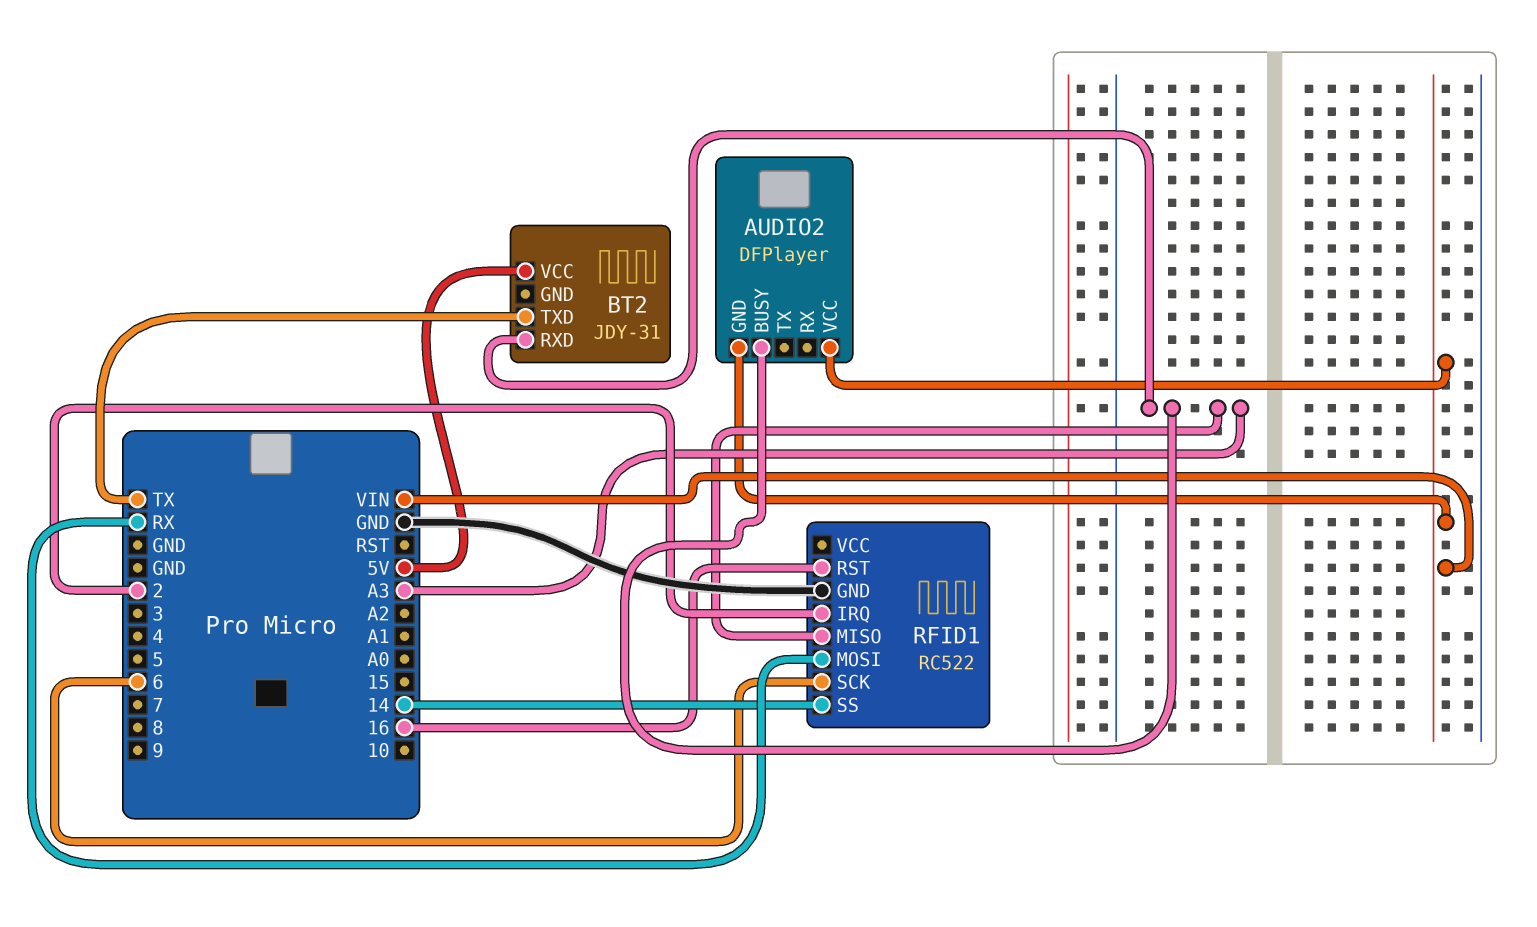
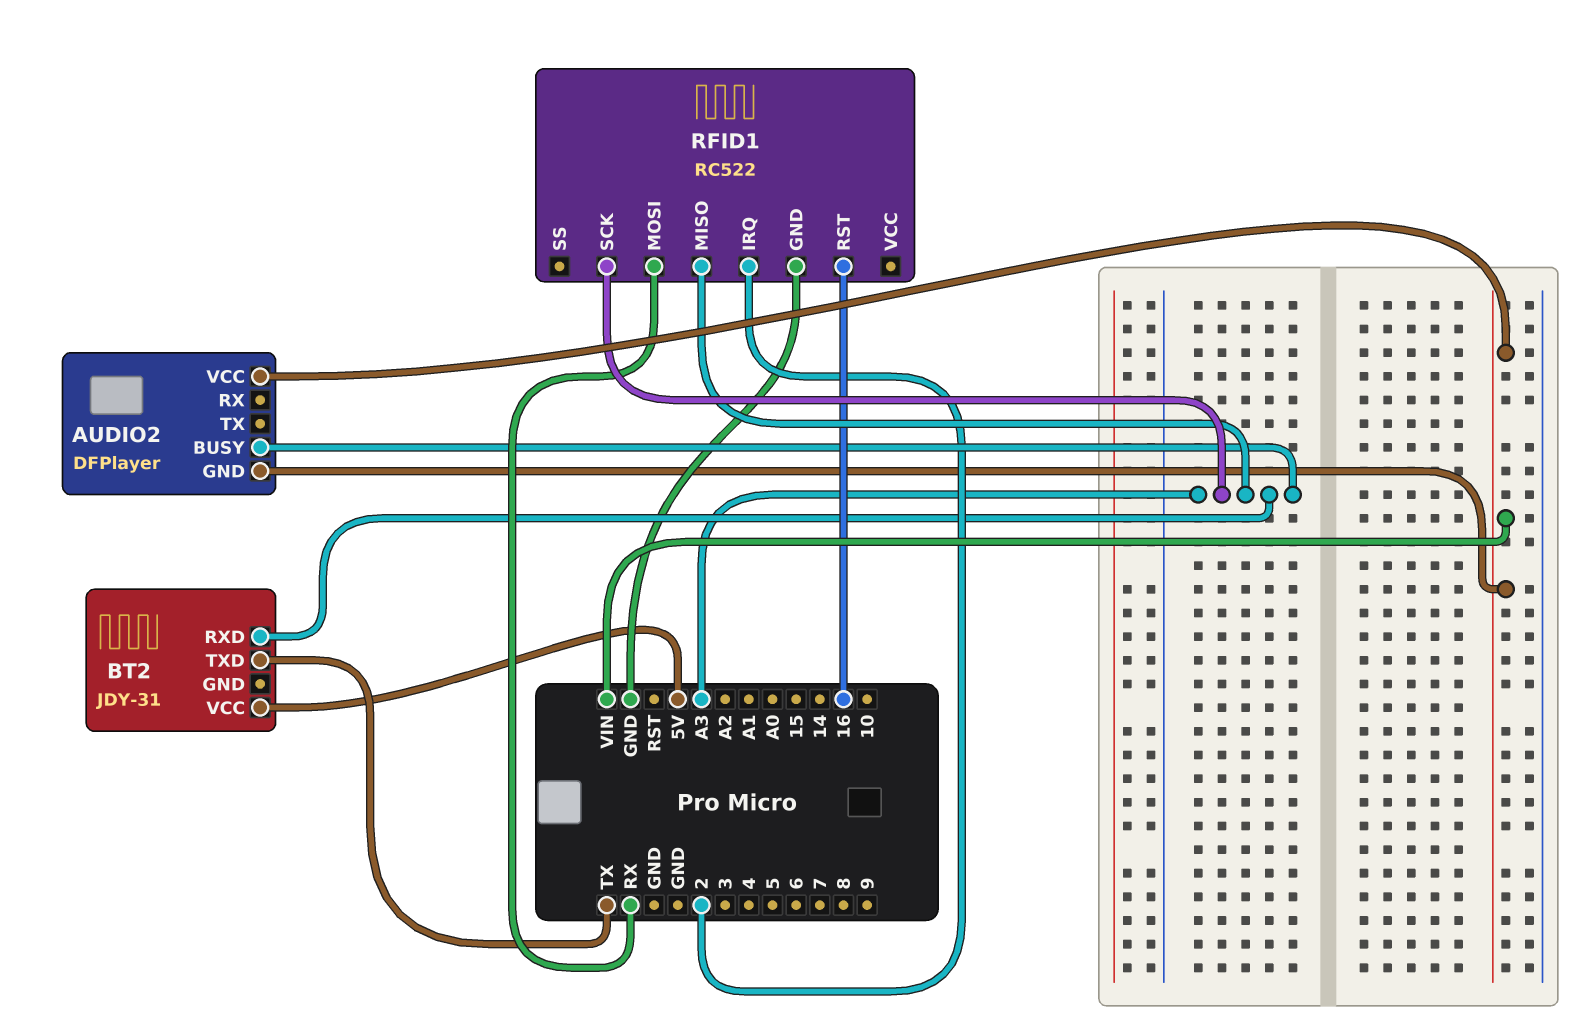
RFID1 pin SCK: 6 -> A3
RFID1 pin SS: 14 -> none

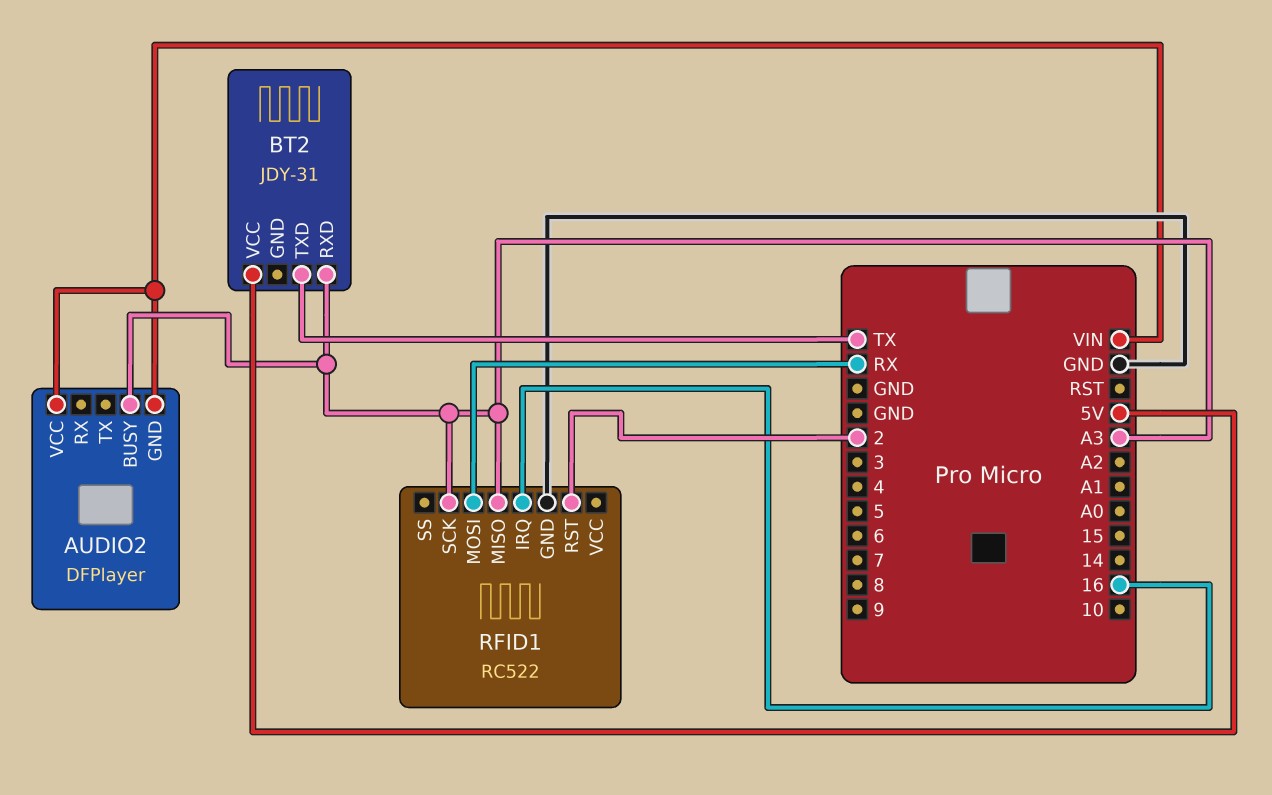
RFID1 pin IRQ: 2 -> 16
RFID1 pin RST: 16 -> 2

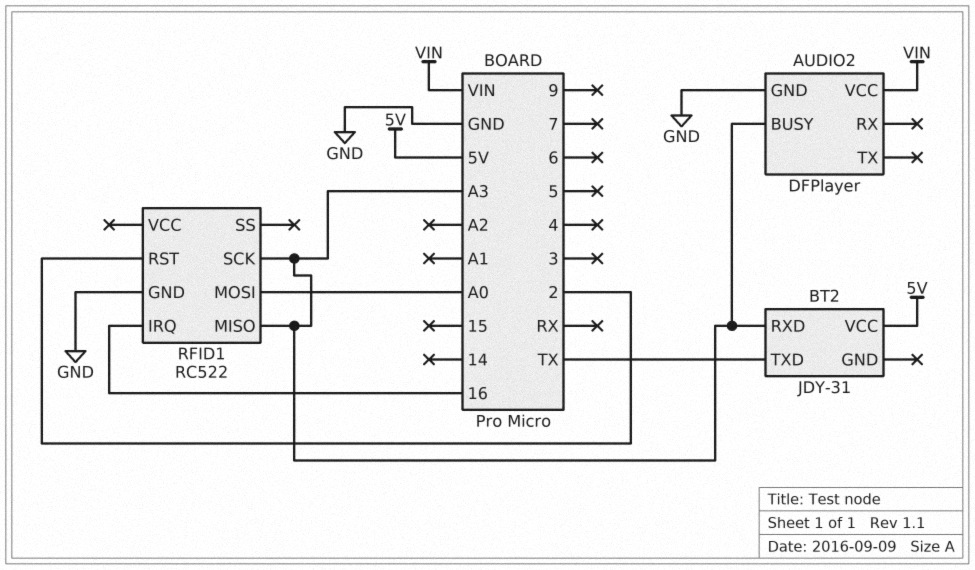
AUDIO2 pin GND: VIN -> GND
RFID1 pin MOSI: RX -> A0

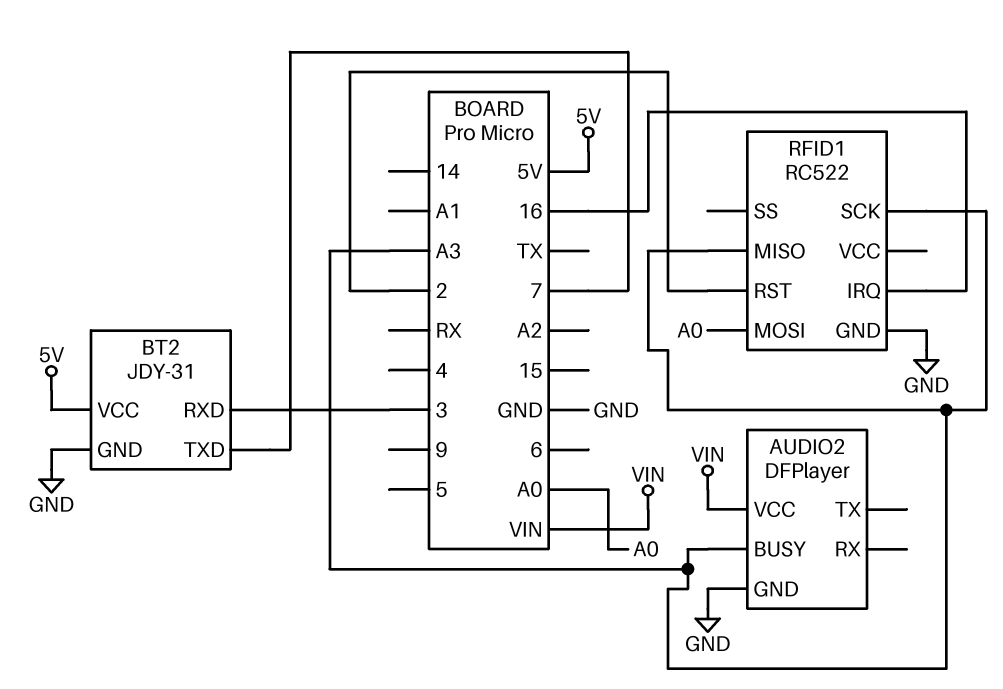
BT2 pin GND: none -> GND
BT2 pin RXD: A3 -> 3
BT2 pin TXD: TX -> 7

